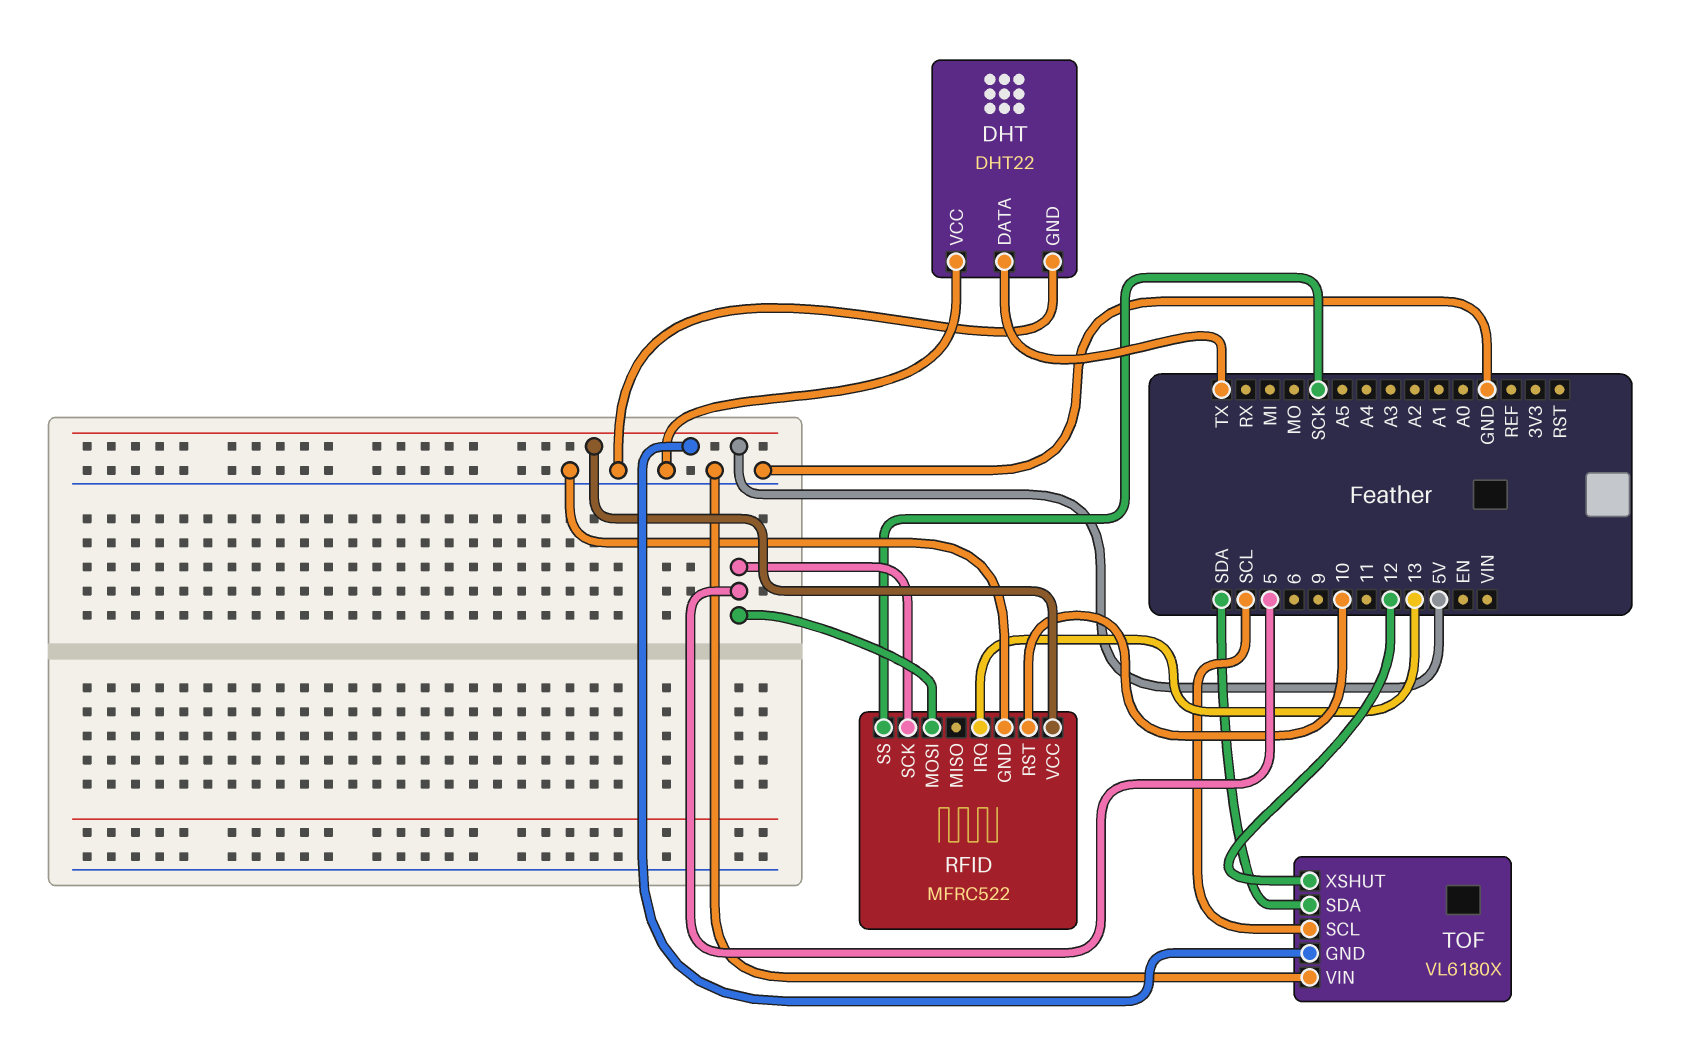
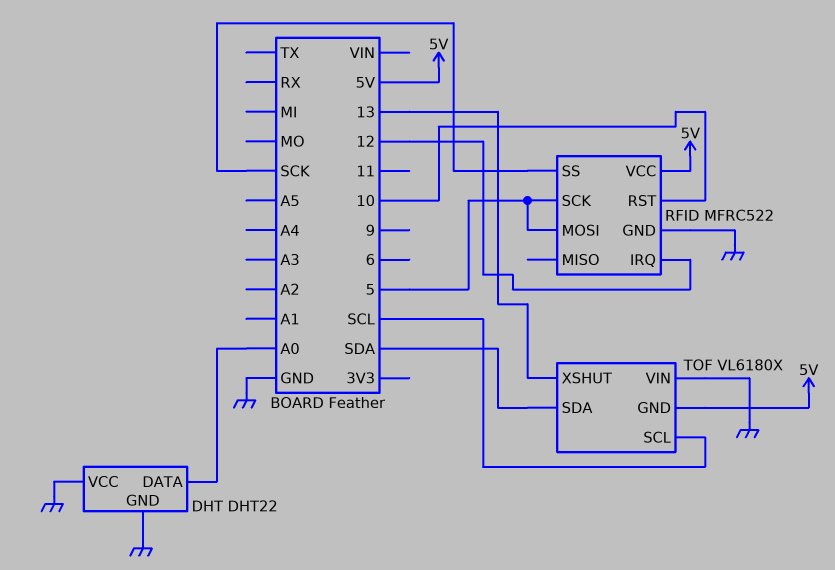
DHT pin DATA: TX -> A0
RFID pin IRQ: 13 -> 12
TOF pin XSHUT: 12 -> 13

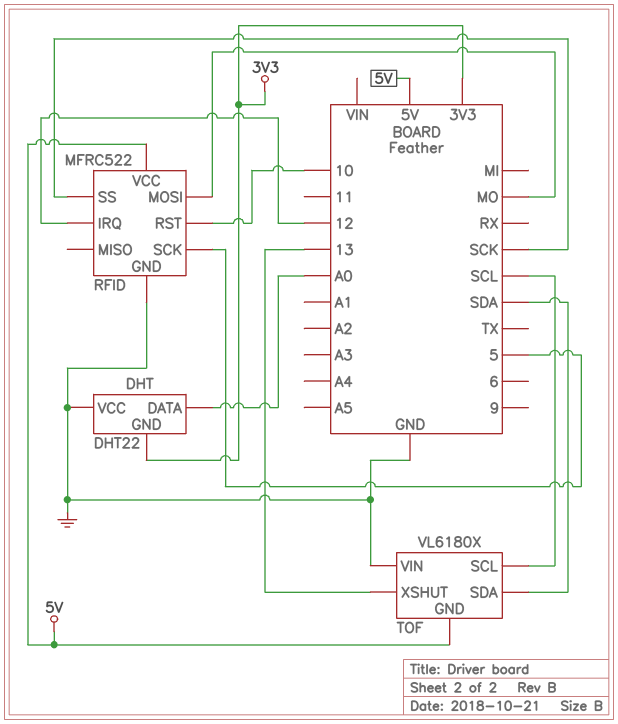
DHT pin GND: GND -> 3V3
RFID pin MOSI: 5 -> MO

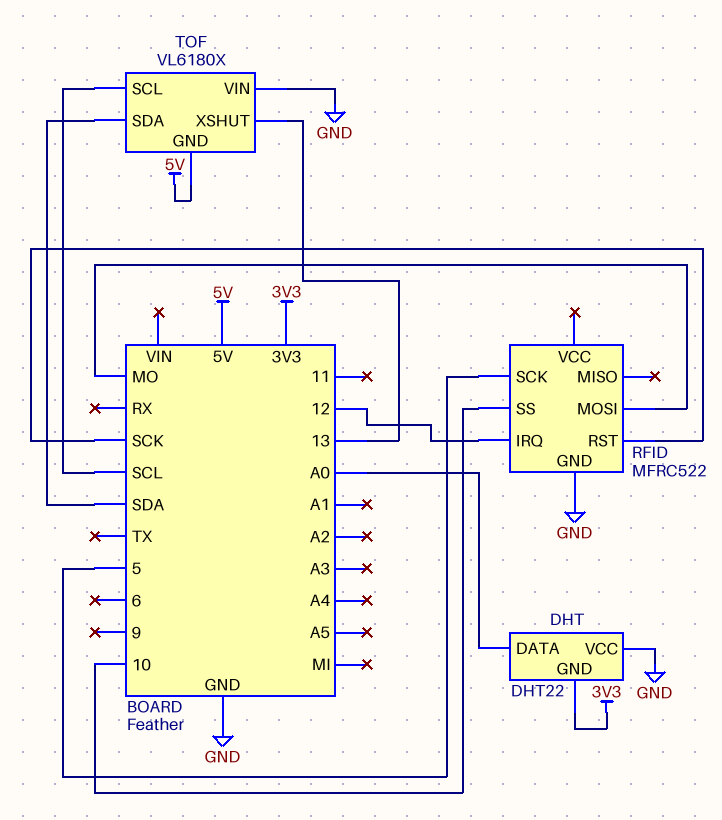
RFID pin RST: 10 -> SCK
RFID pin SS: SCK -> 10
RFID pin VCC: 5V -> none

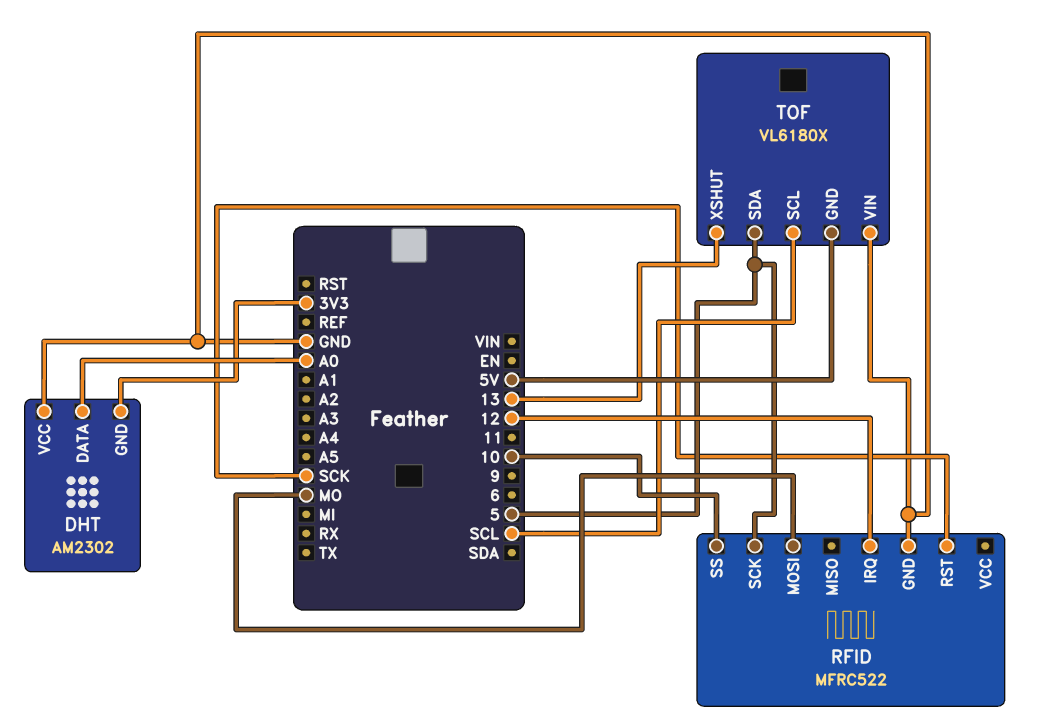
DHT: DHT22 -> AM2302
TOF pin SDA: SDA -> 5

